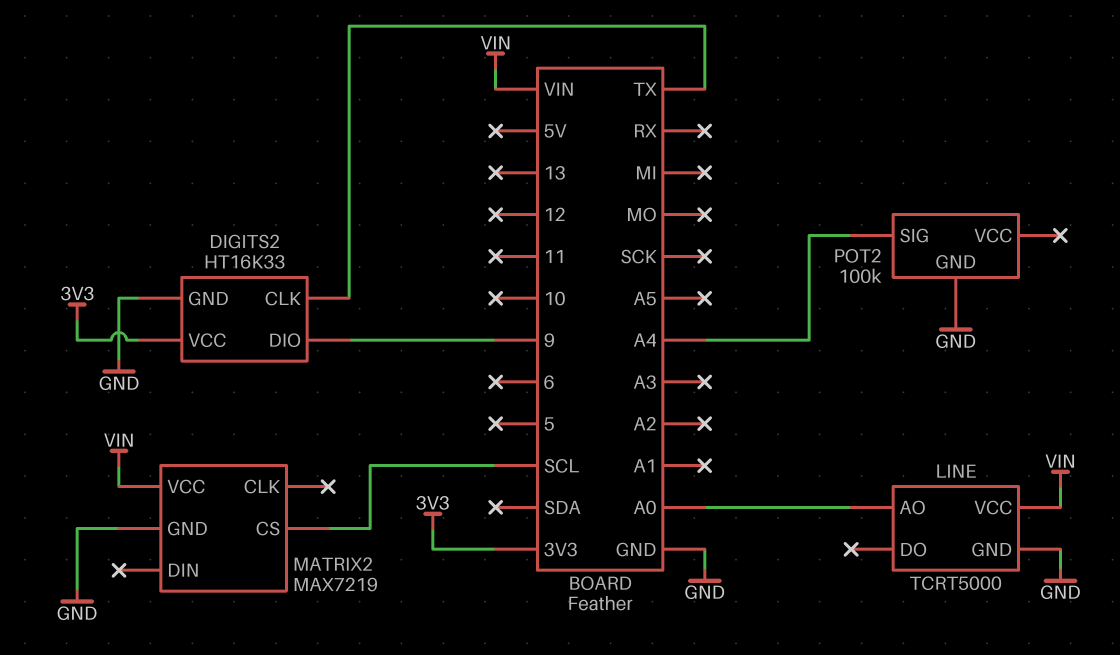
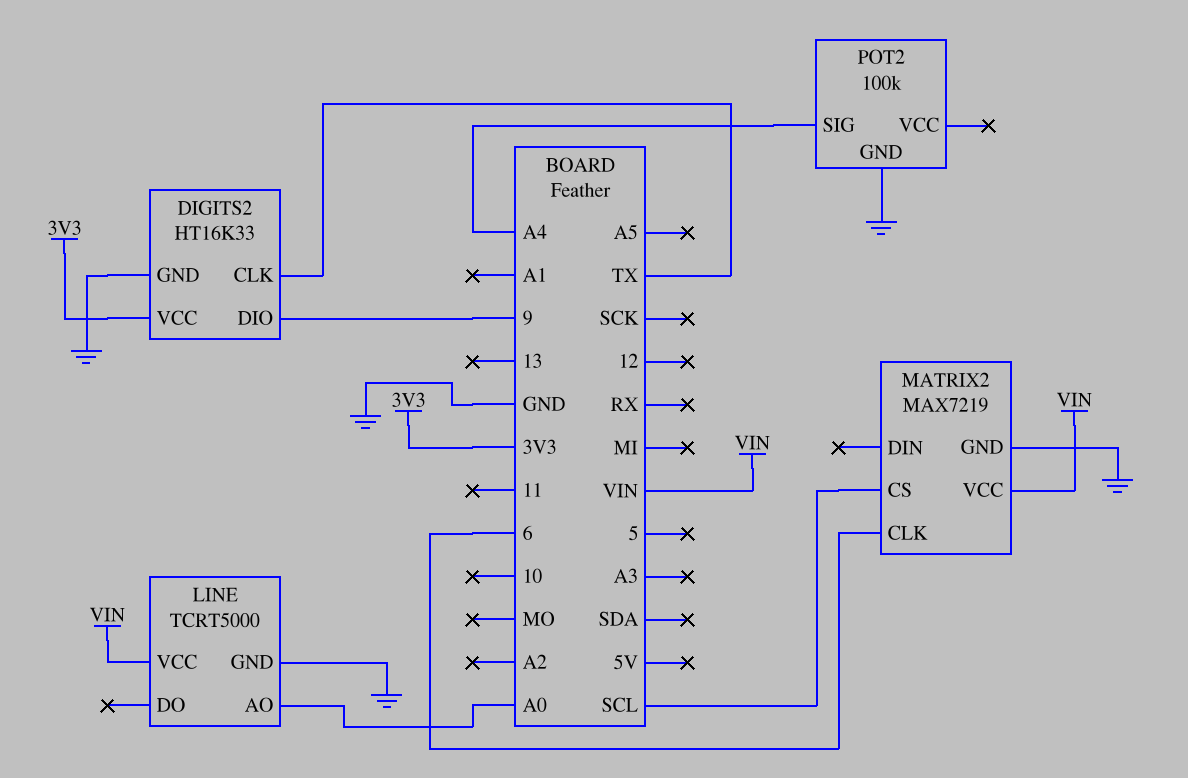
MATRIX2 pin CLK: none -> 6

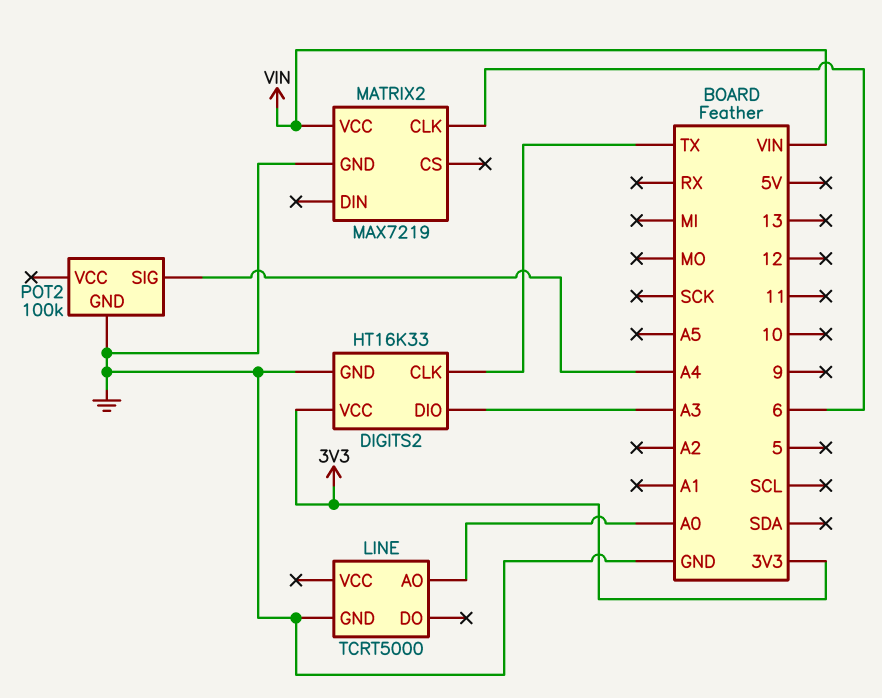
DIGITS2 pin DIO: 9 -> A3
LINE pin VCC: VIN -> none
MATRIX2 pin CS: SCL -> none

